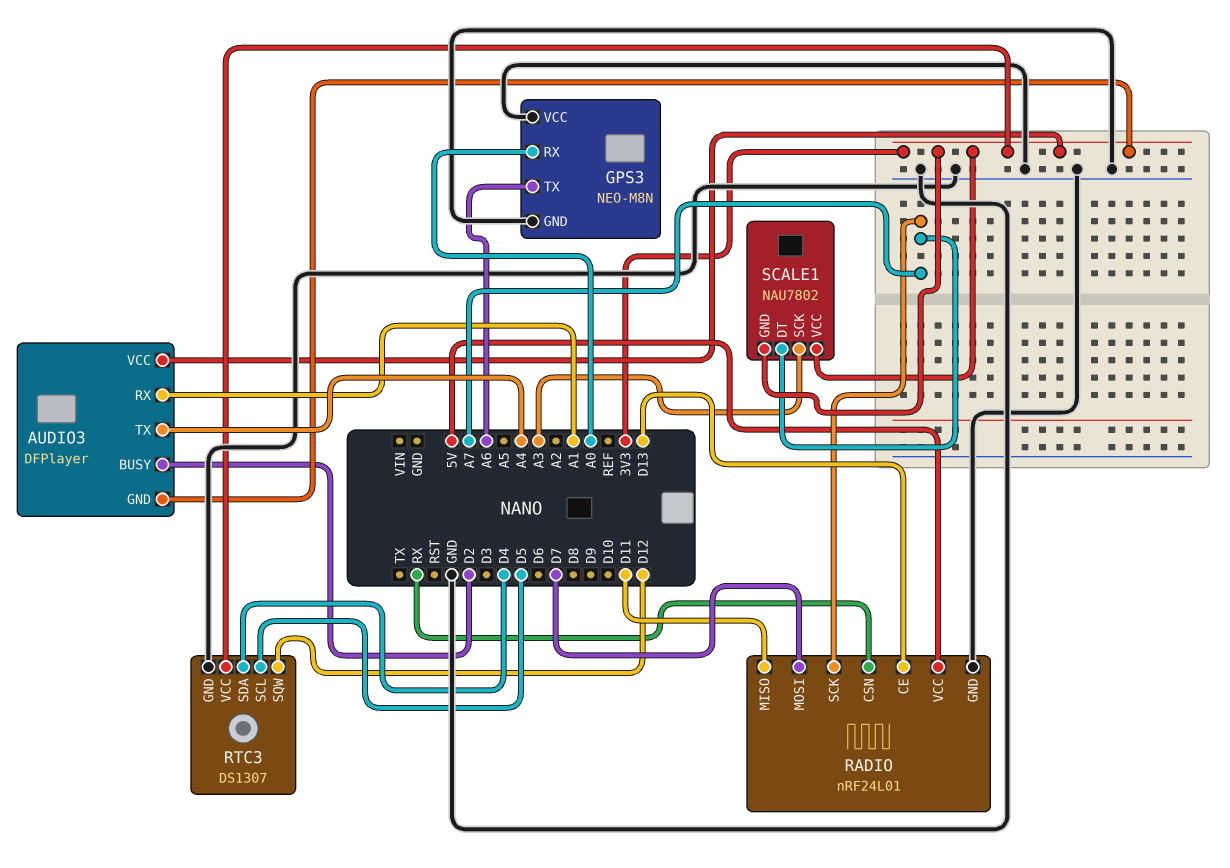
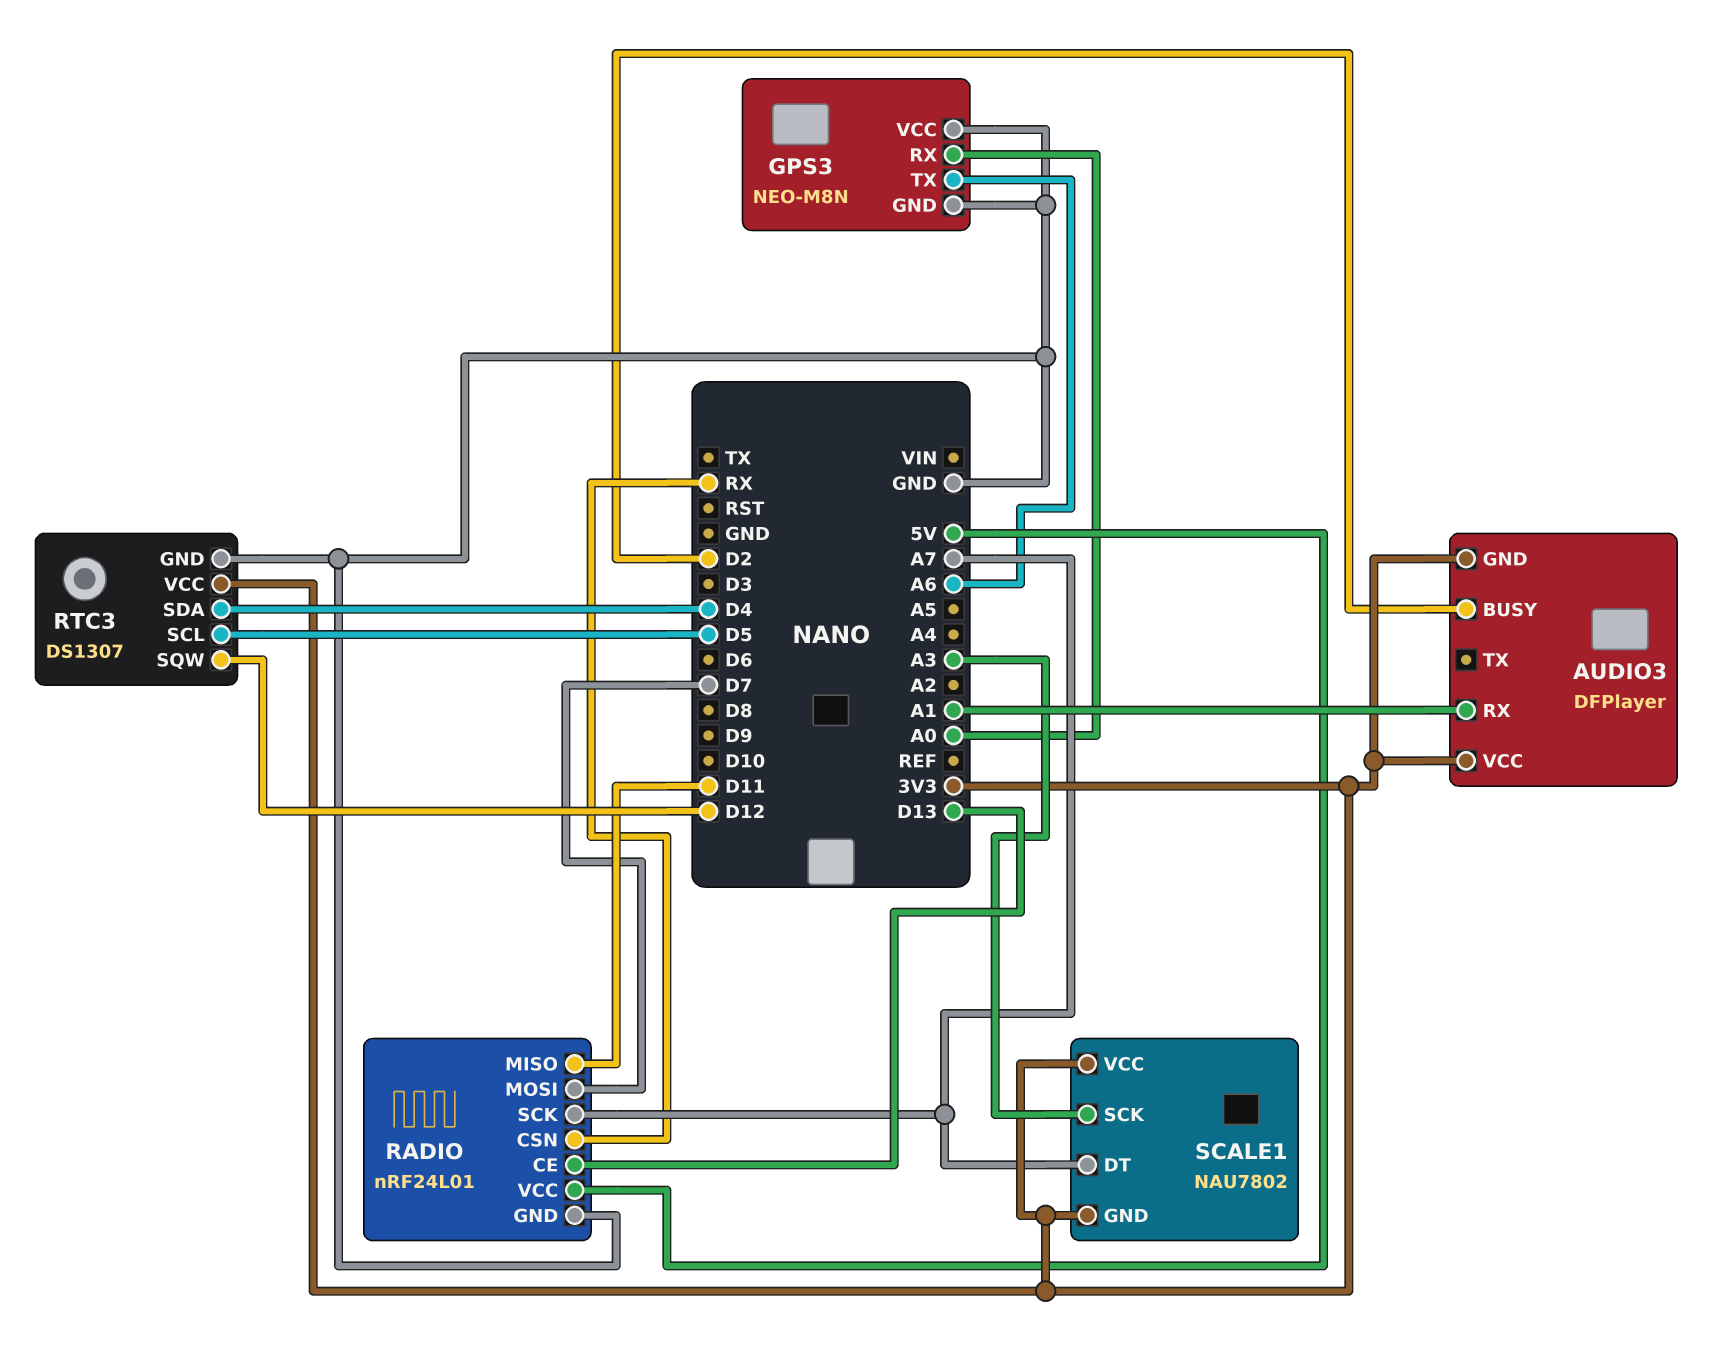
AUDIO3 pin TX: A4 -> none

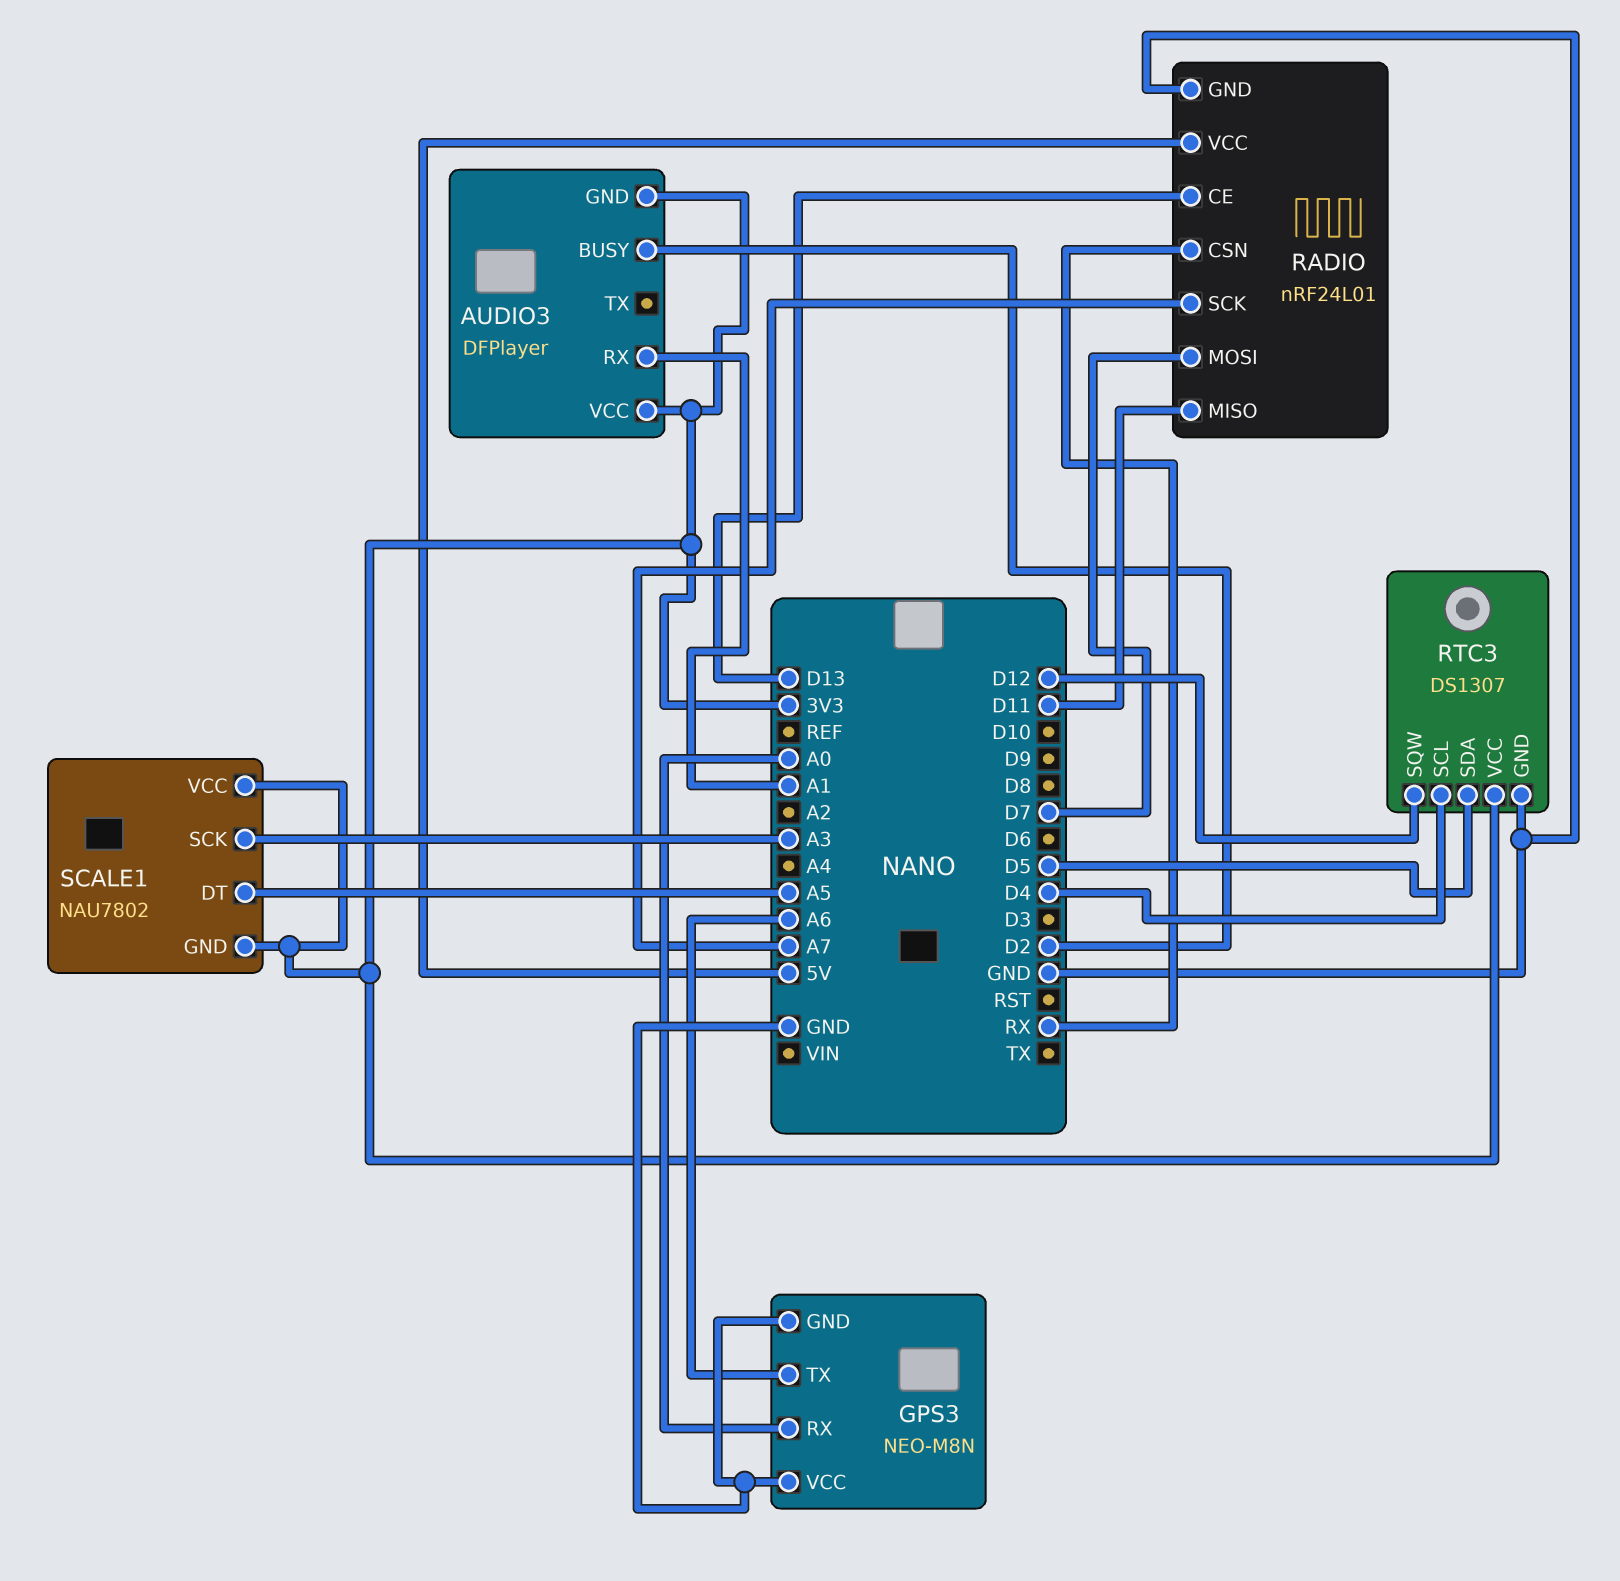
RTC3 pin SCL: D5 -> D4
RTC3 pin SDA: D4 -> D5
SCALE1 pin DT: A7 -> A5

